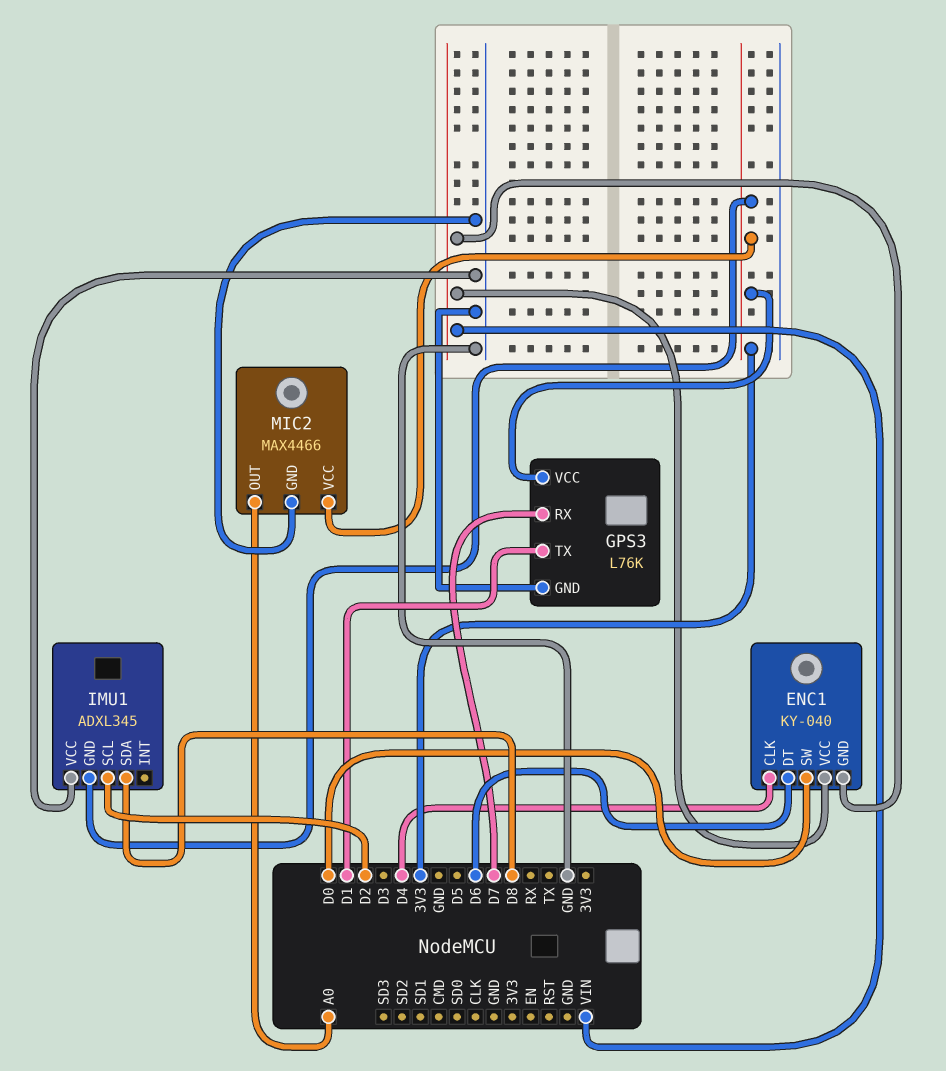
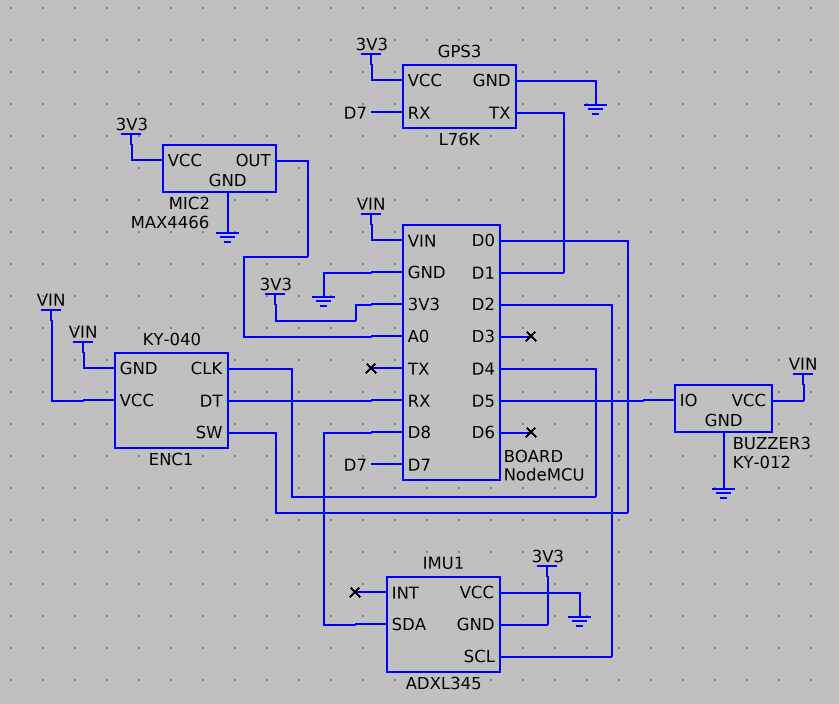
BUZZER3: none -> KY-012
BUZZER3 pin GND: none -> GND
BUZZER3 pin IO: none -> D5
BUZZER3 pin VCC: none -> VIN
ENC1 pin DT: D6 -> RX

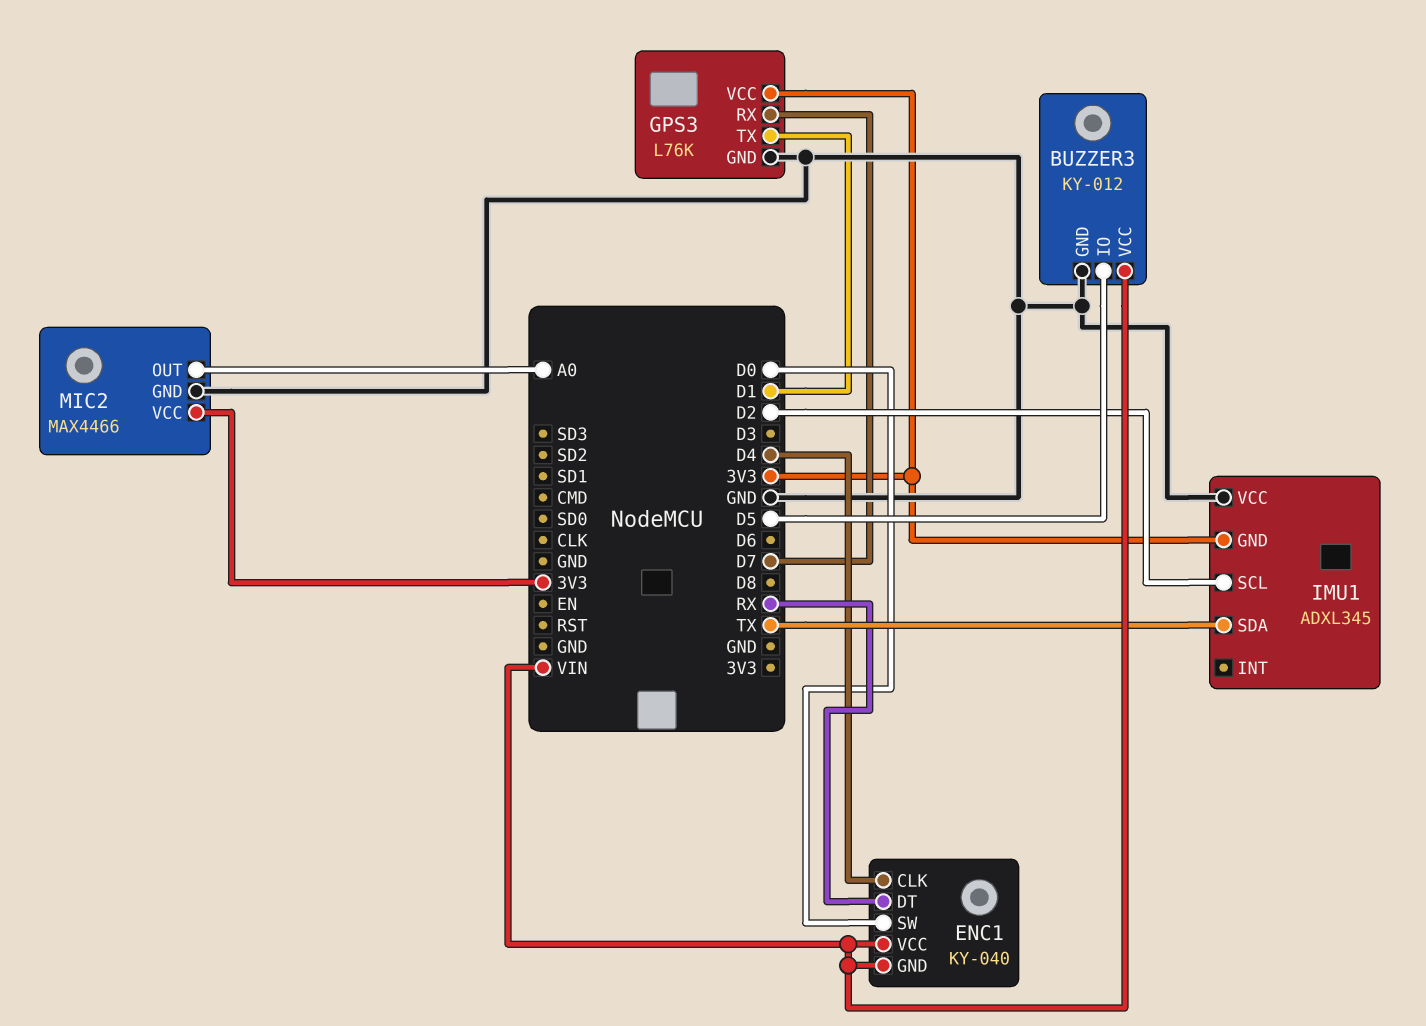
IMU1 pin SDA: D8 -> TX

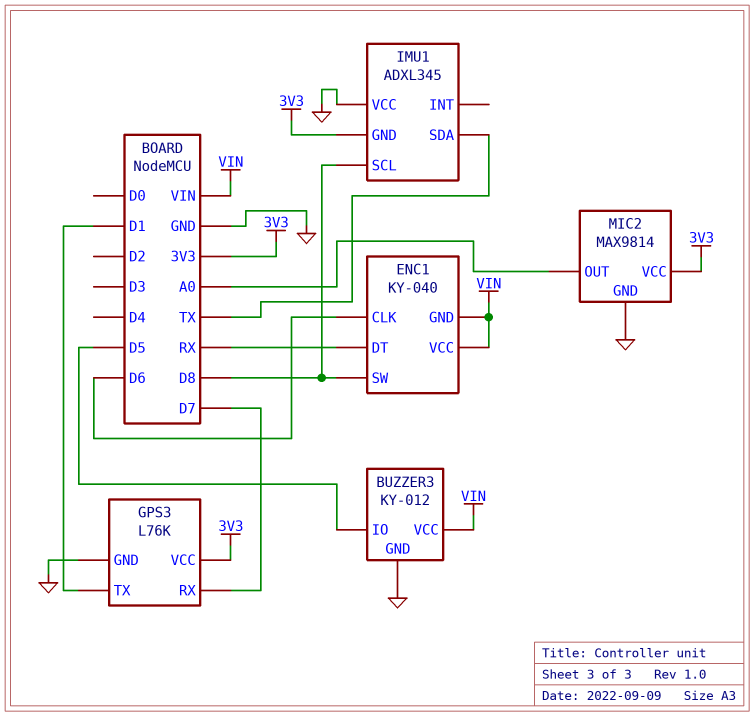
ENC1 pin CLK: D4 -> D6
ENC1 pin SW: D0 -> D8
IMU1 pin SCL: D2 -> D8
MIC2: MAX4466 -> MAX9814

